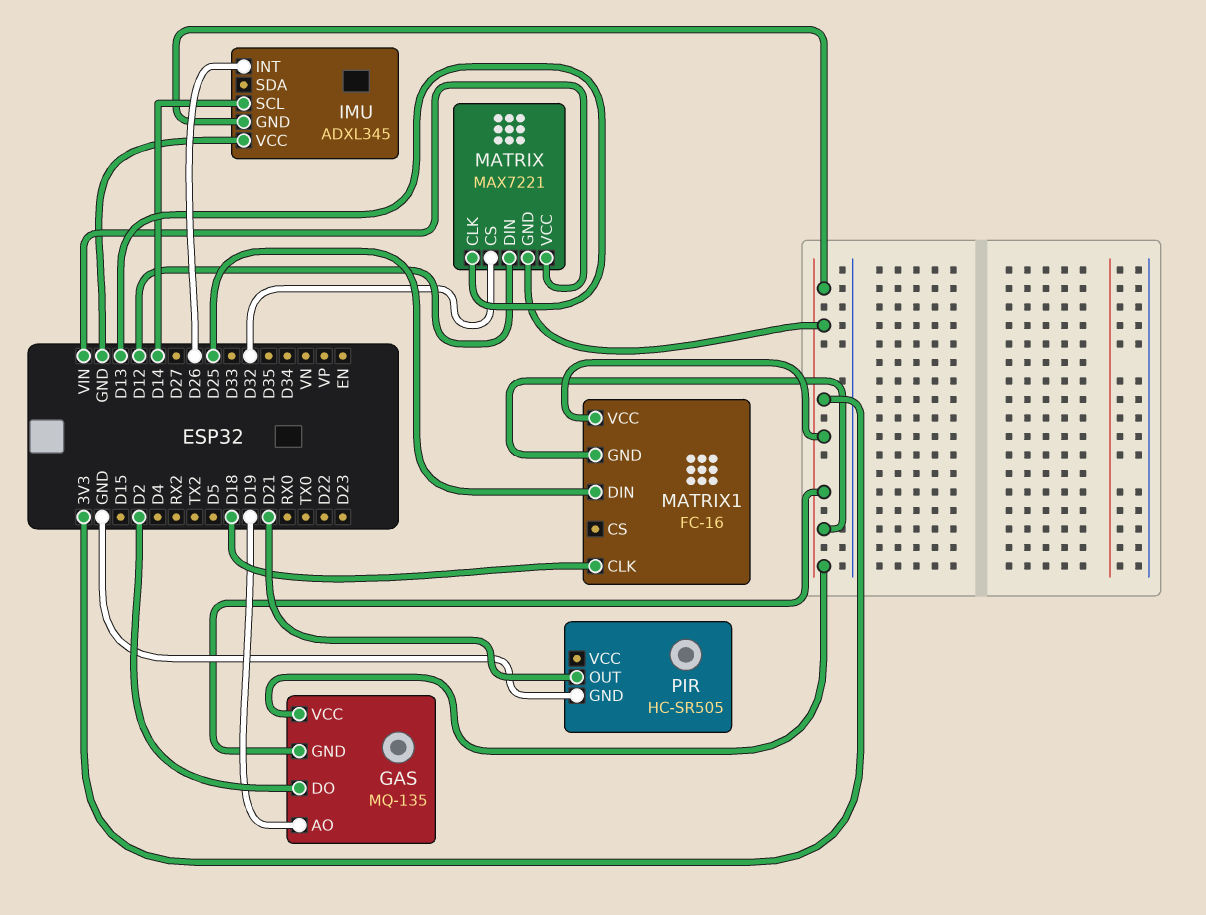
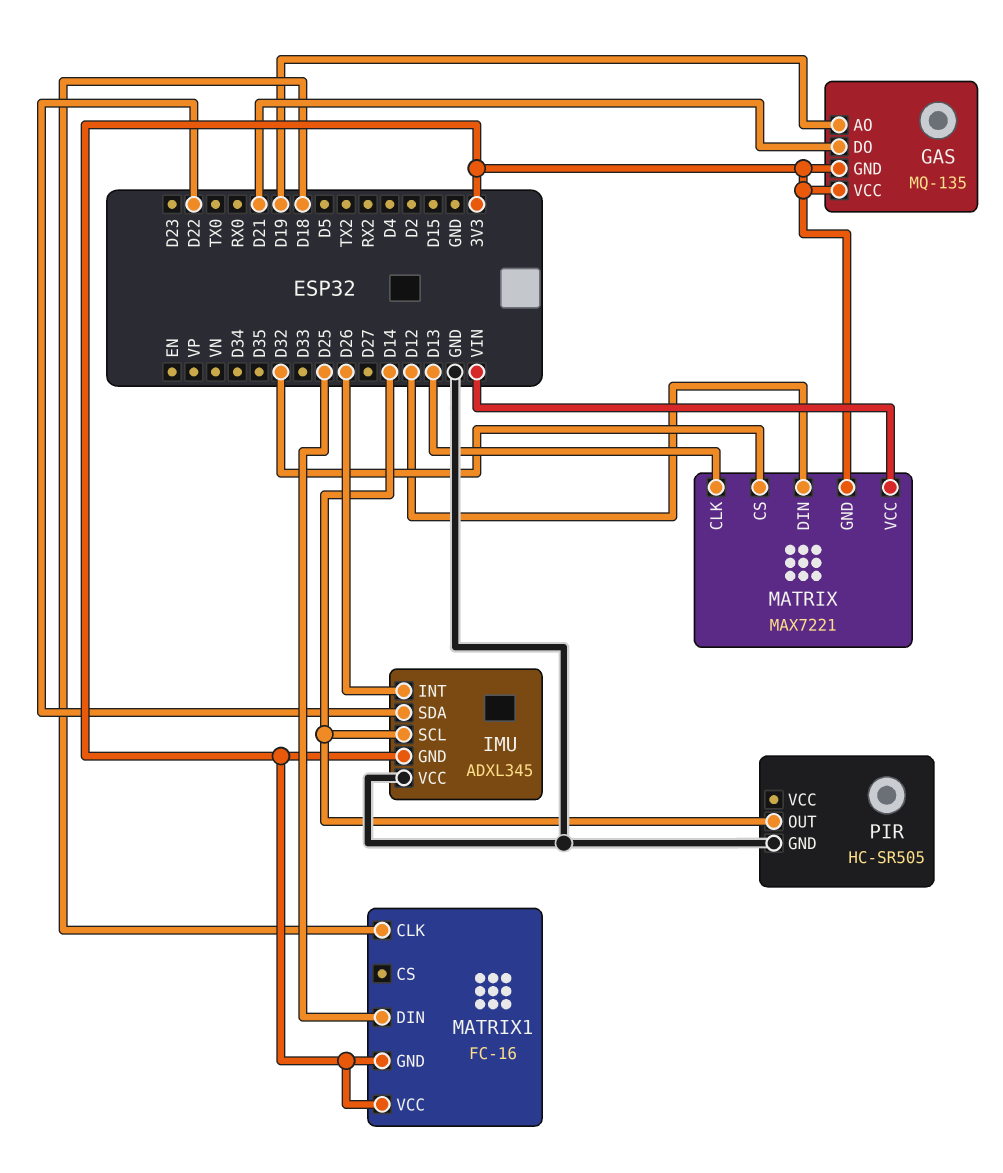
GAS pin DO: D2 -> D21
IMU pin SDA: none -> D22
PIR pin OUT: D21 -> D14

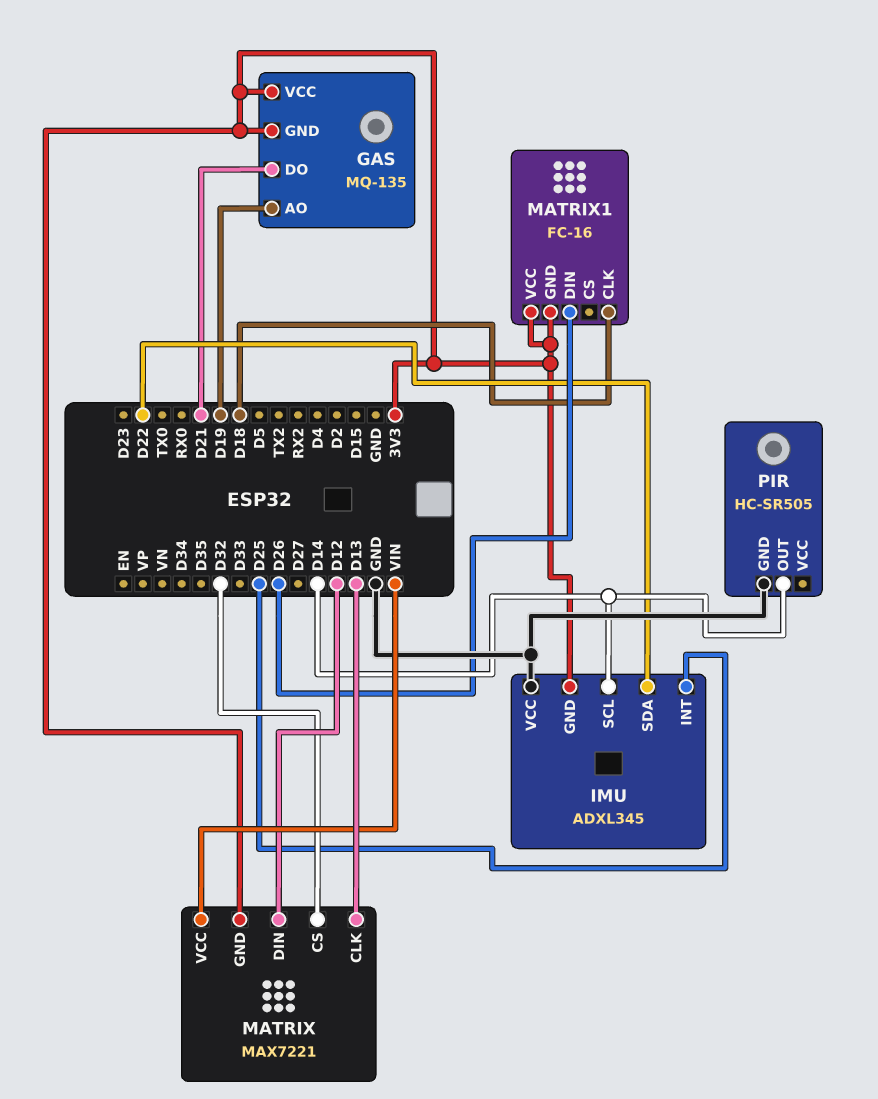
IMU pin INT: D26 -> D25
MATRIX1 pin DIN: D25 -> D26

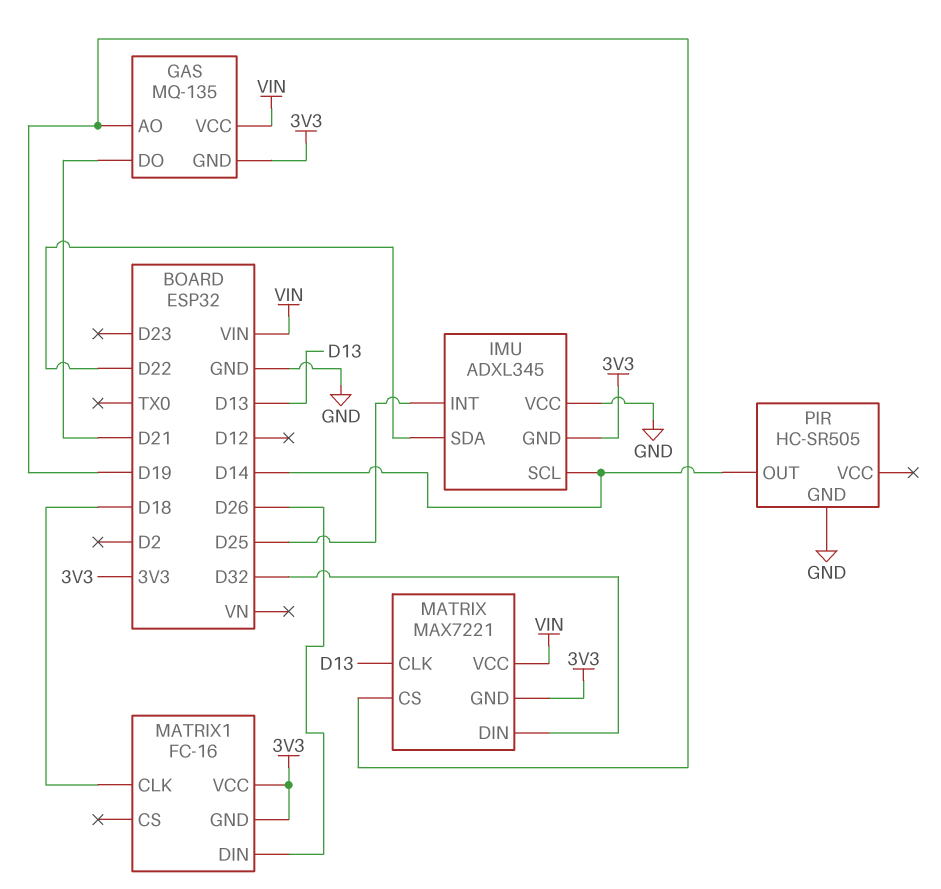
GAS pin VCC: 3V3 -> VIN
MATRIX pin CS: D32 -> D19
MATRIX pin DIN: D12 -> D32

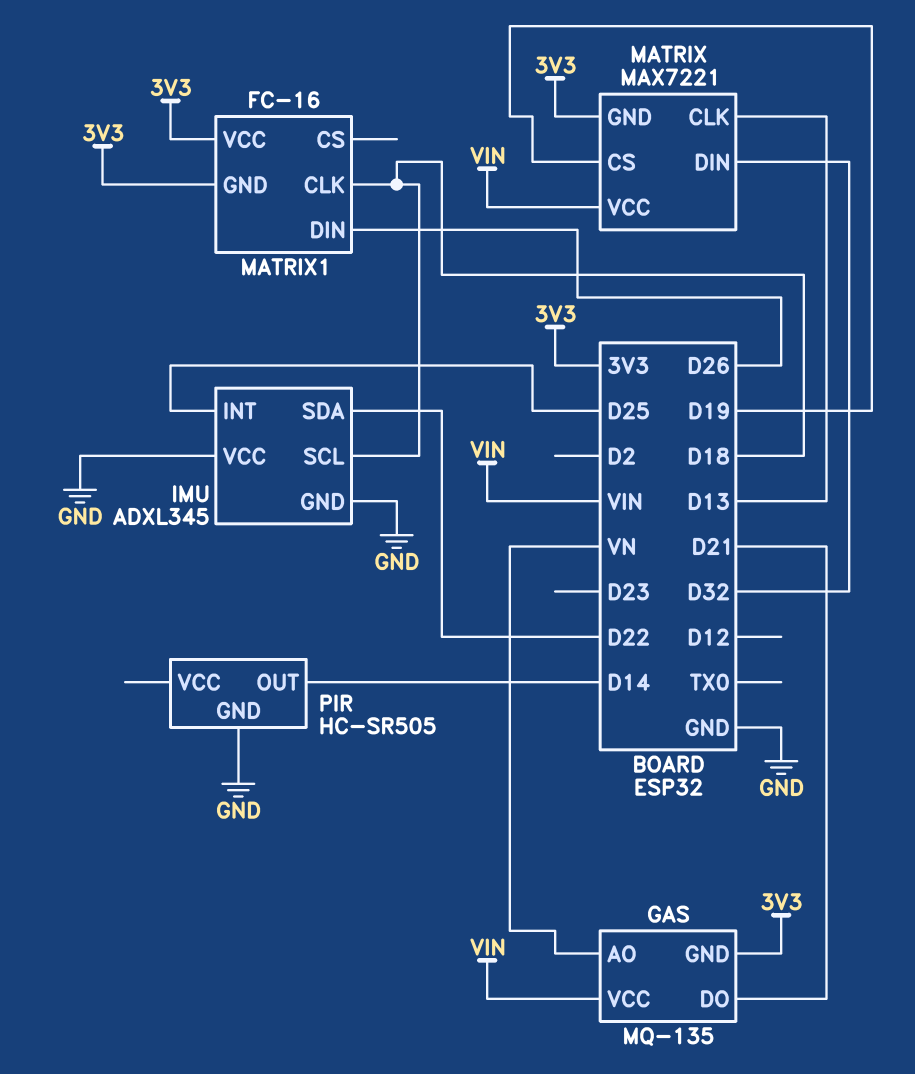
GAS pin AO: D19 -> VN
IMU pin GND: 3V3 -> GND
IMU pin SCL: D14 -> D18

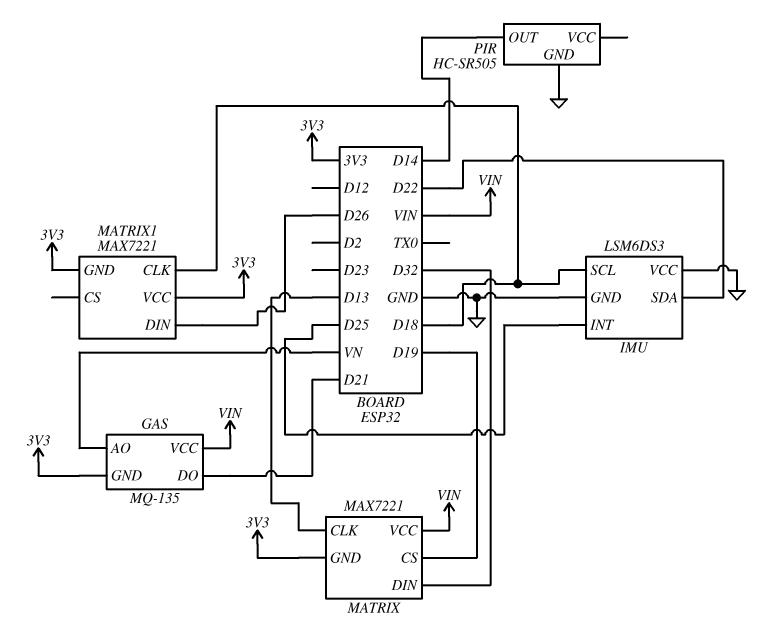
IMU: ADXL345 -> LSM6DS3
MATRIX1: FC-16 -> MAX7221

